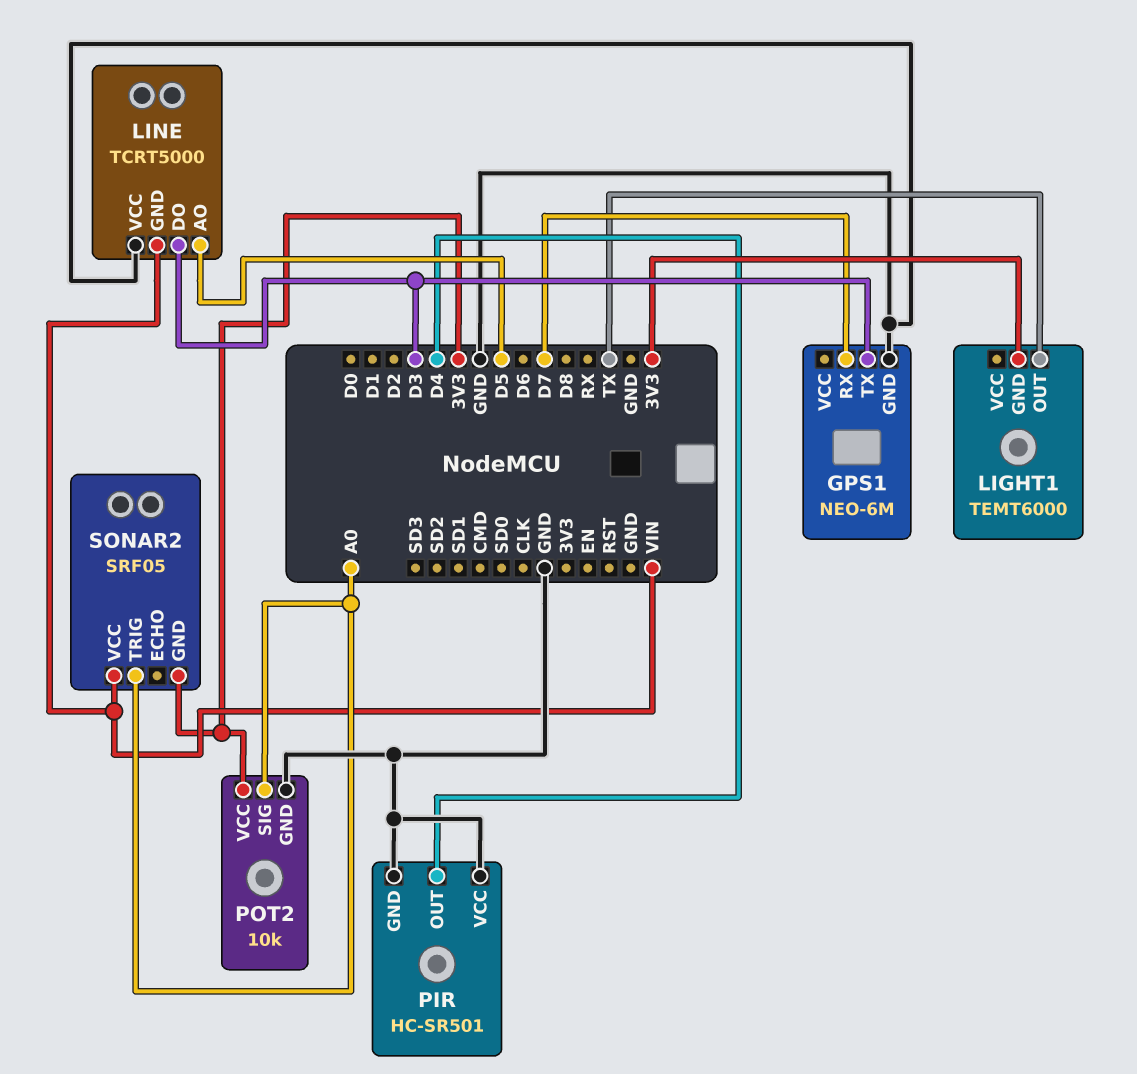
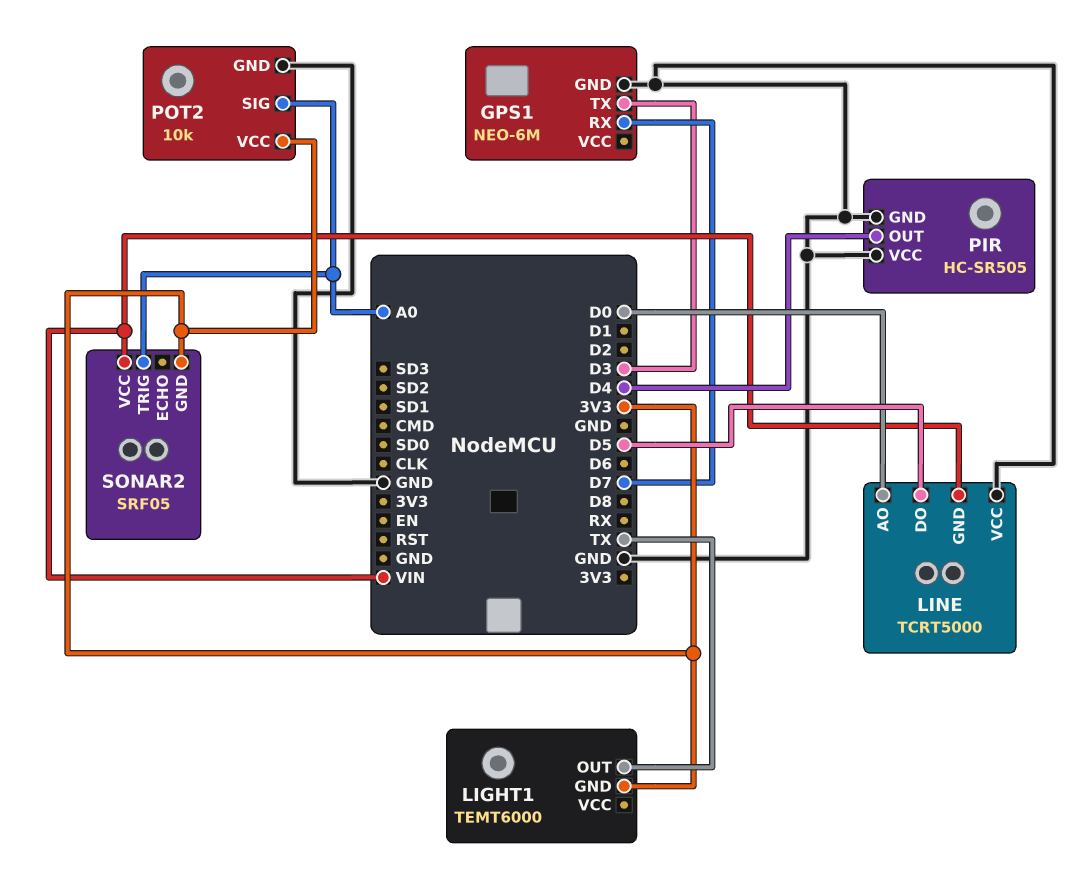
LINE pin AO: D5 -> D0
LINE pin DO: D3 -> D5
PIR: HC-SR501 -> HC-SR505

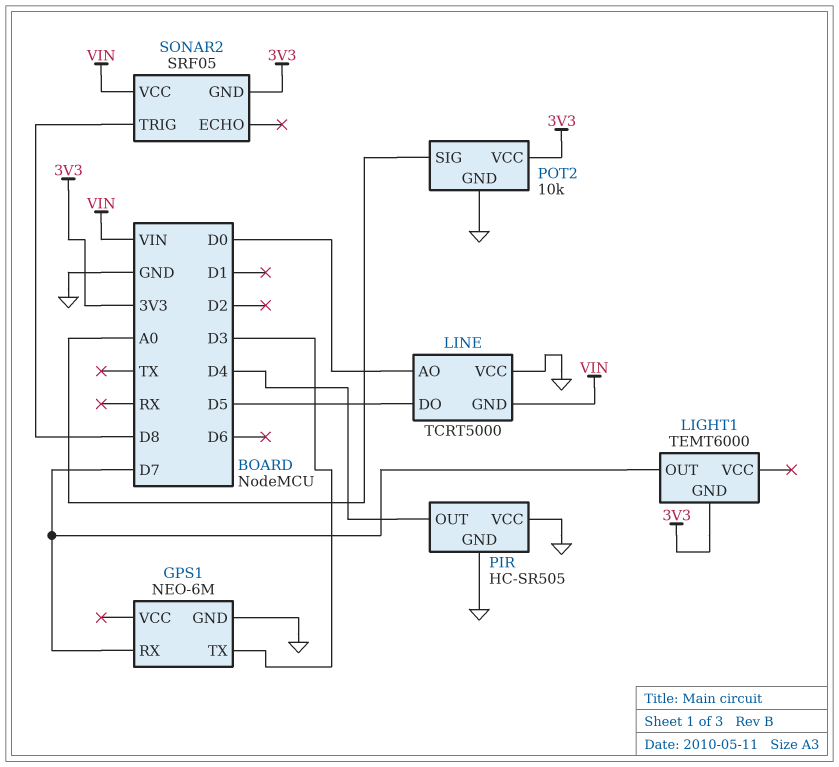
LIGHT1 pin OUT: TX -> D7
SONAR2 pin TRIG: A0 -> D8

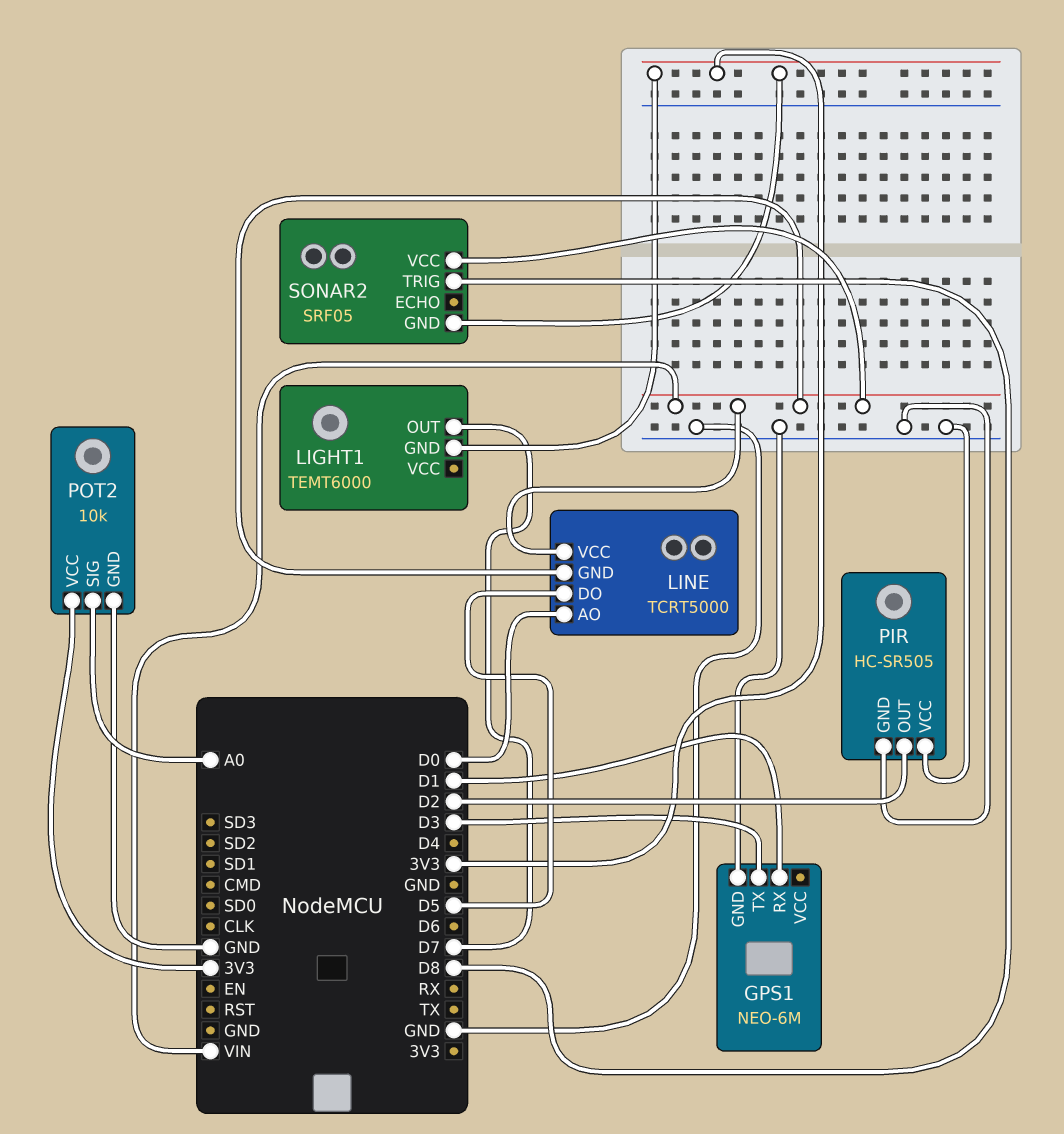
GPS1 pin RX: D7 -> D1
LINE pin VCC: GND -> VIN
PIR pin OUT: D4 -> D2

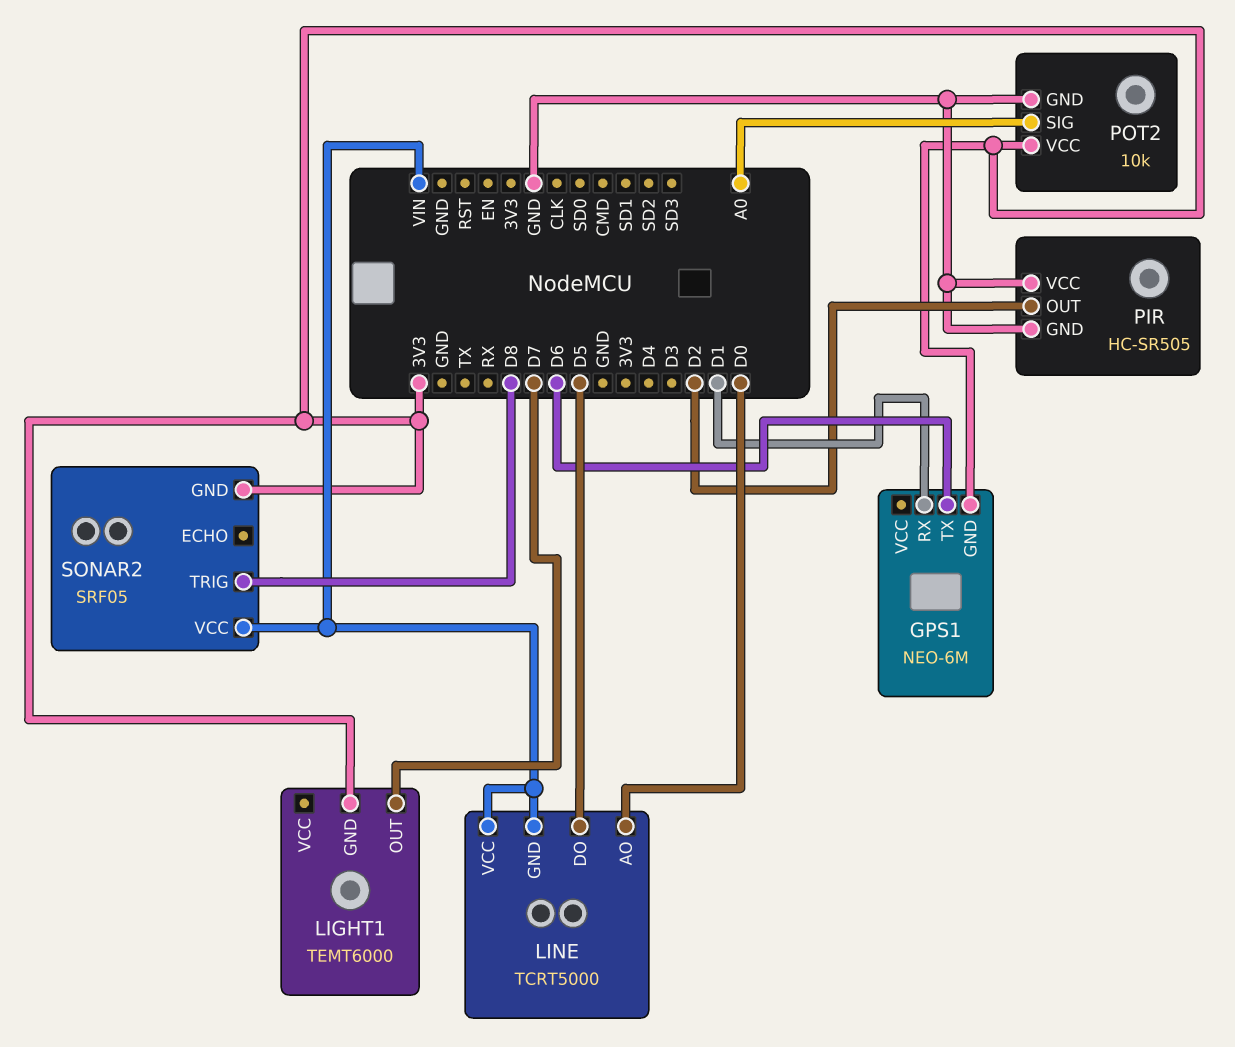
GPS1 pin GND: GND -> 3V3
GPS1 pin TX: D3 -> D6

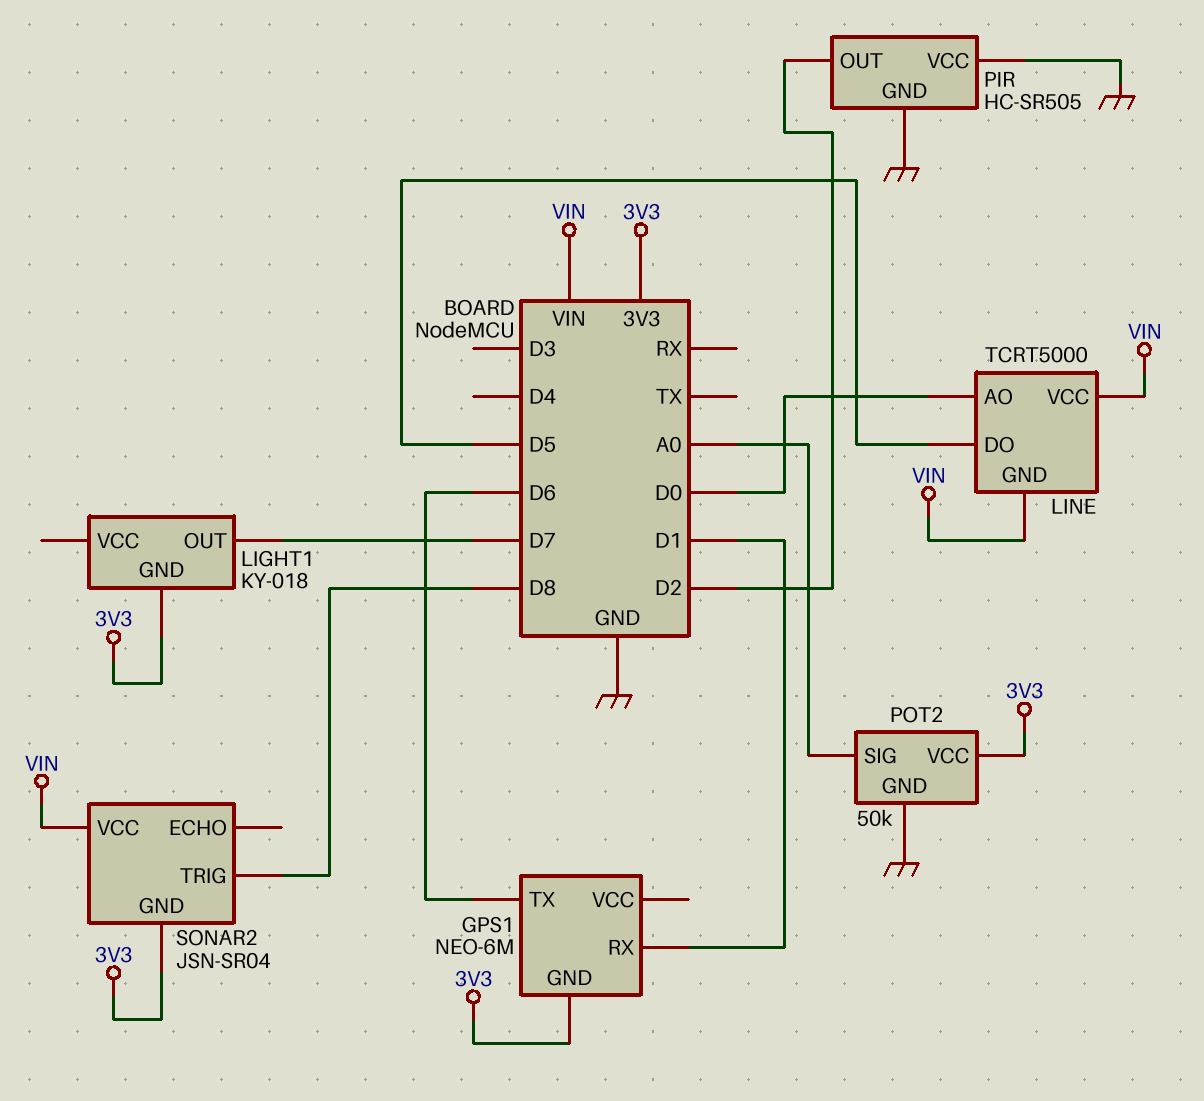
LIGHT1: TEMT6000 -> KY-018
POT2: 10k -> 50k
SONAR2: SRF05 -> JSN-SR04

